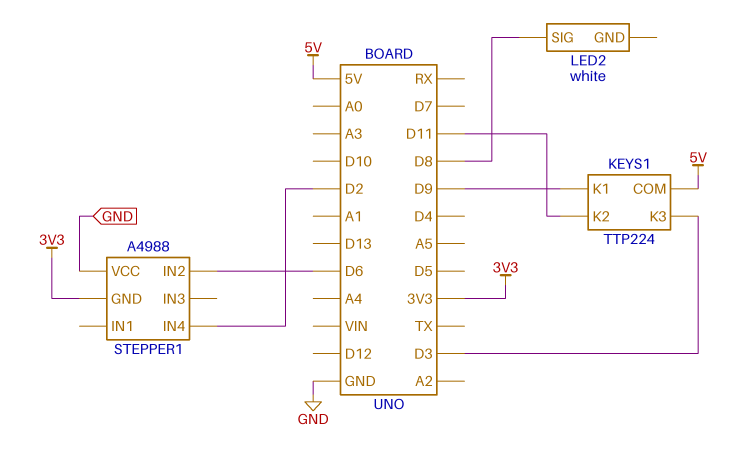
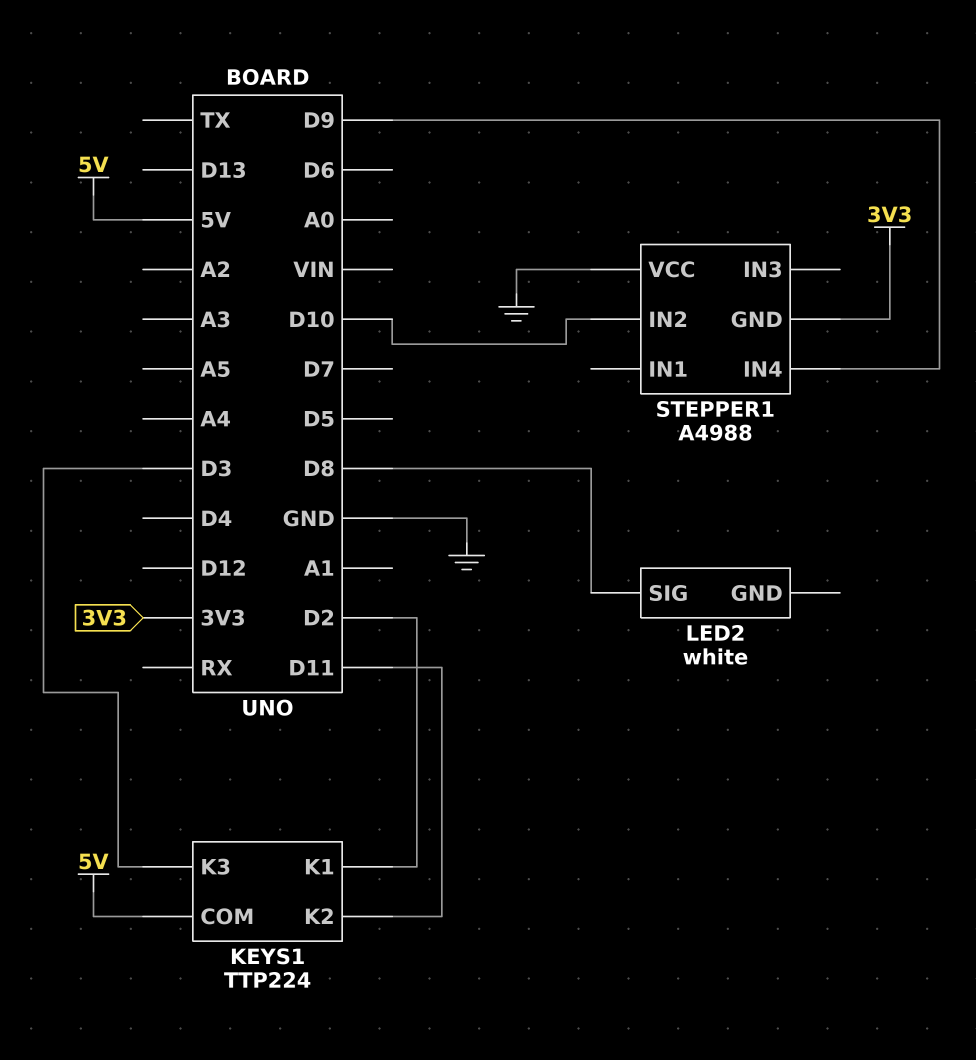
KEYS1 pin K1: D9 -> D2
STEPPER1 pin IN2: D6 -> D10
STEPPER1 pin IN4: D2 -> D9

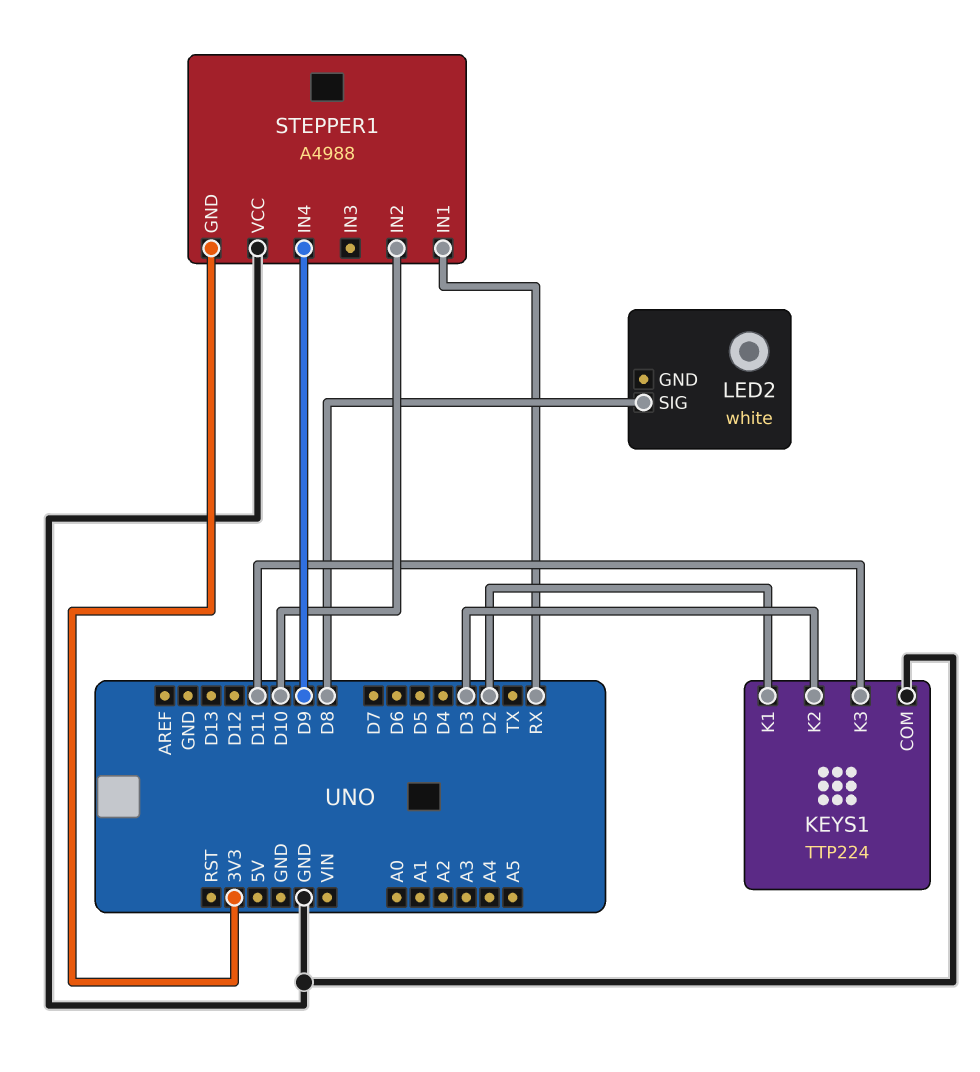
KEYS1 pin COM: 5V -> GND
KEYS1 pin K2: D11 -> D3
KEYS1 pin K3: D3 -> D11
STEPPER1 pin IN1: none -> RX

